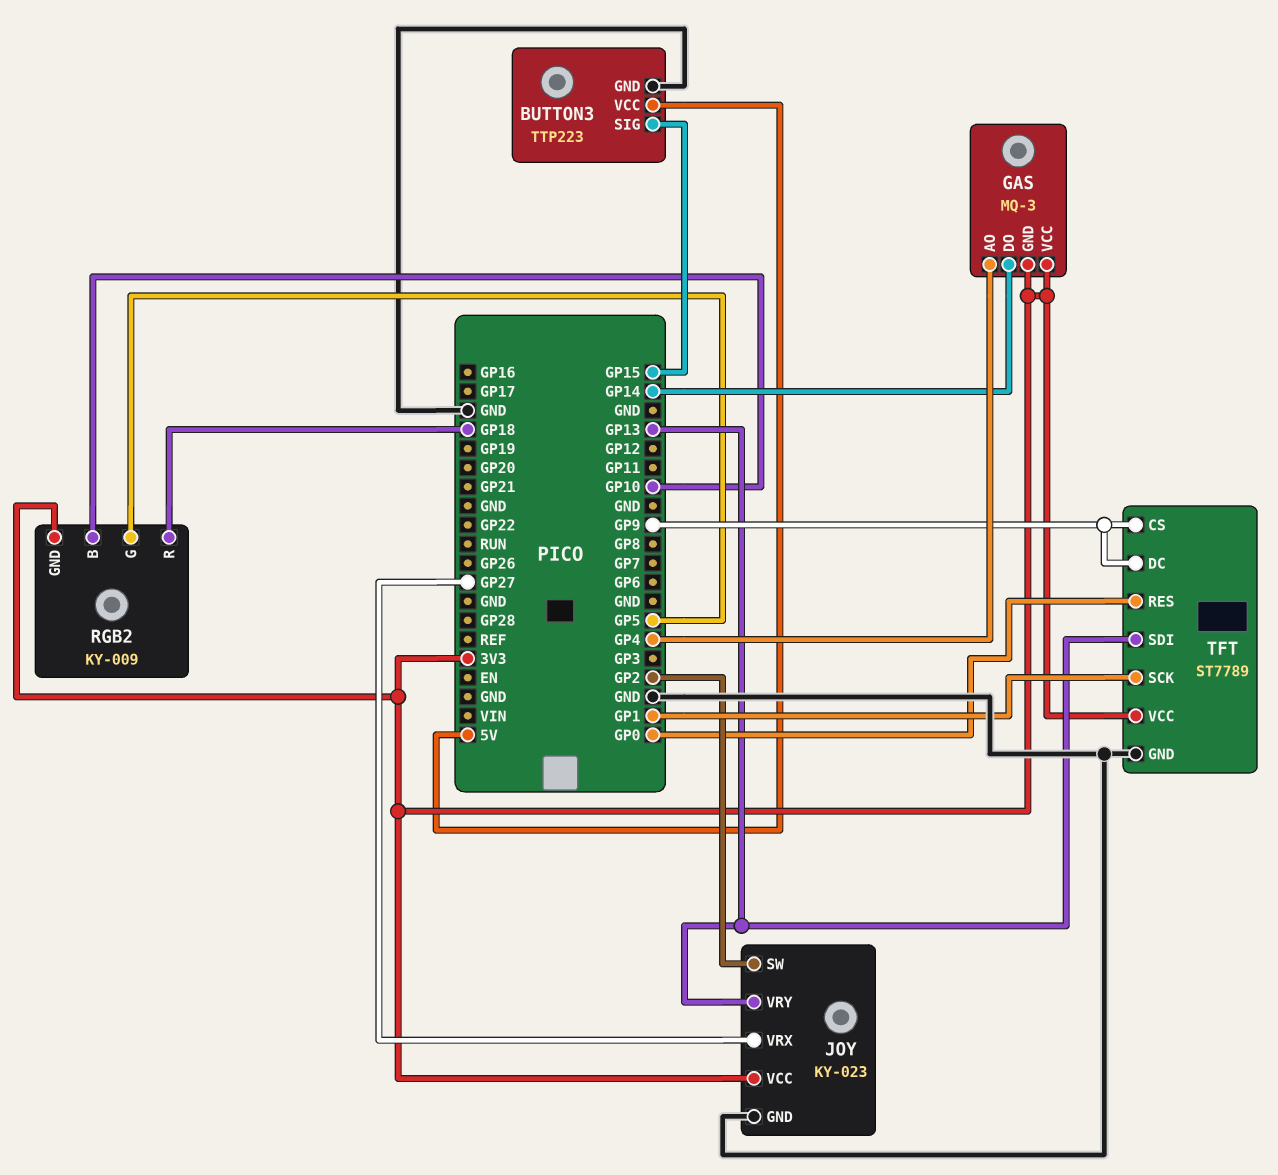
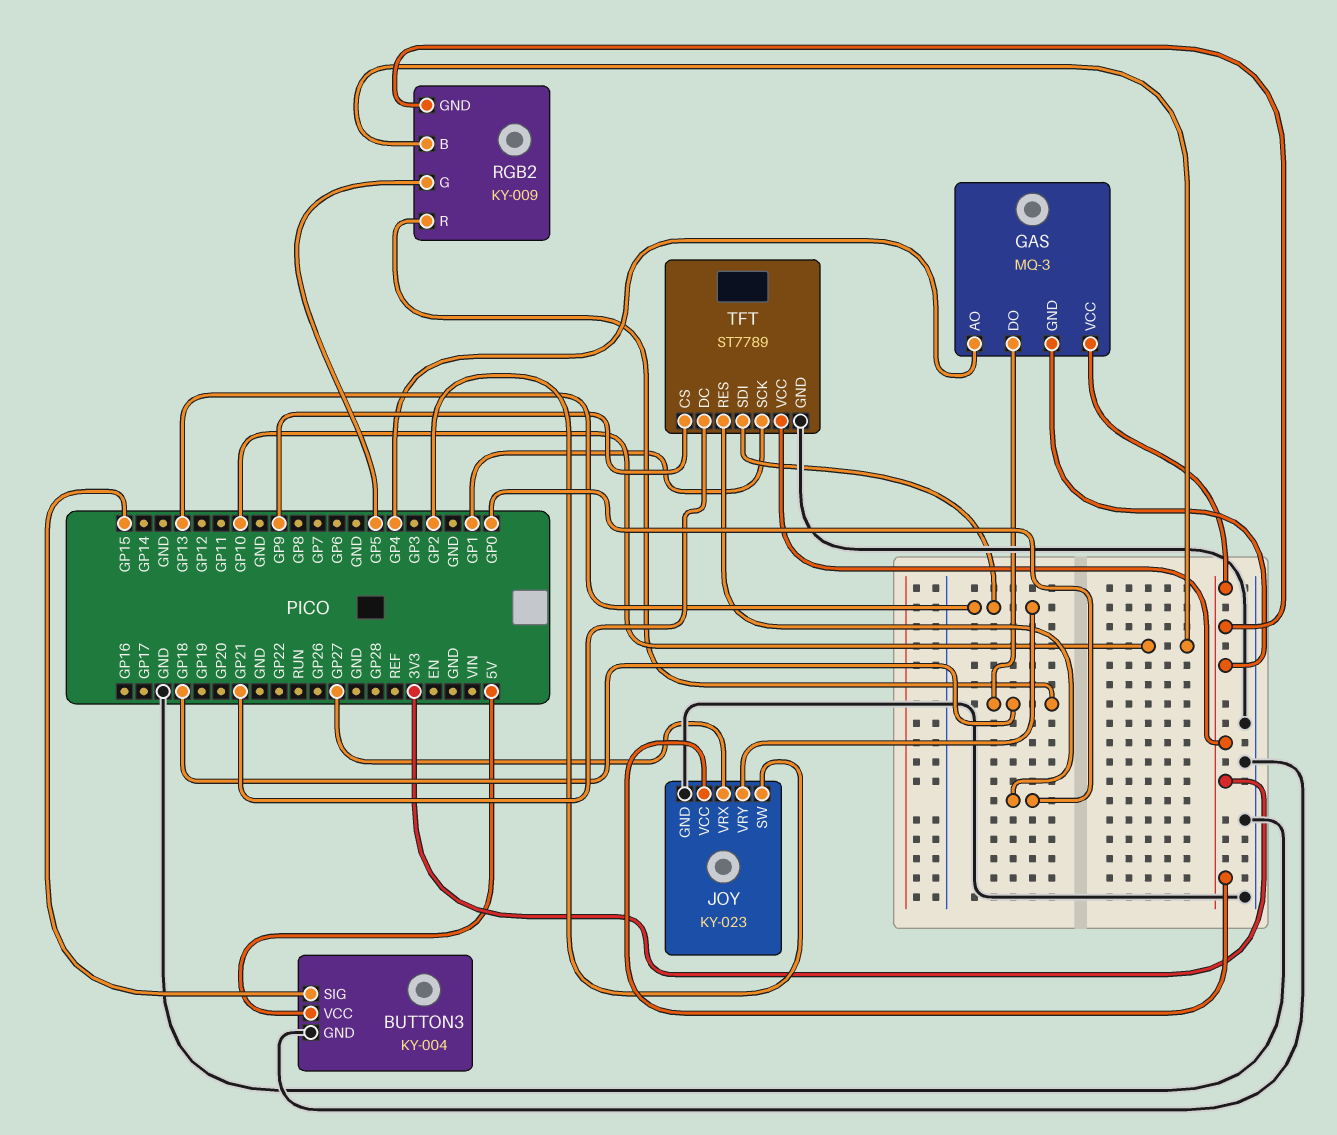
BUTTON3: TTP223 -> KY-004
GAS pin DO: GP14 -> GP18
TFT pin DC: GP9 -> GP21

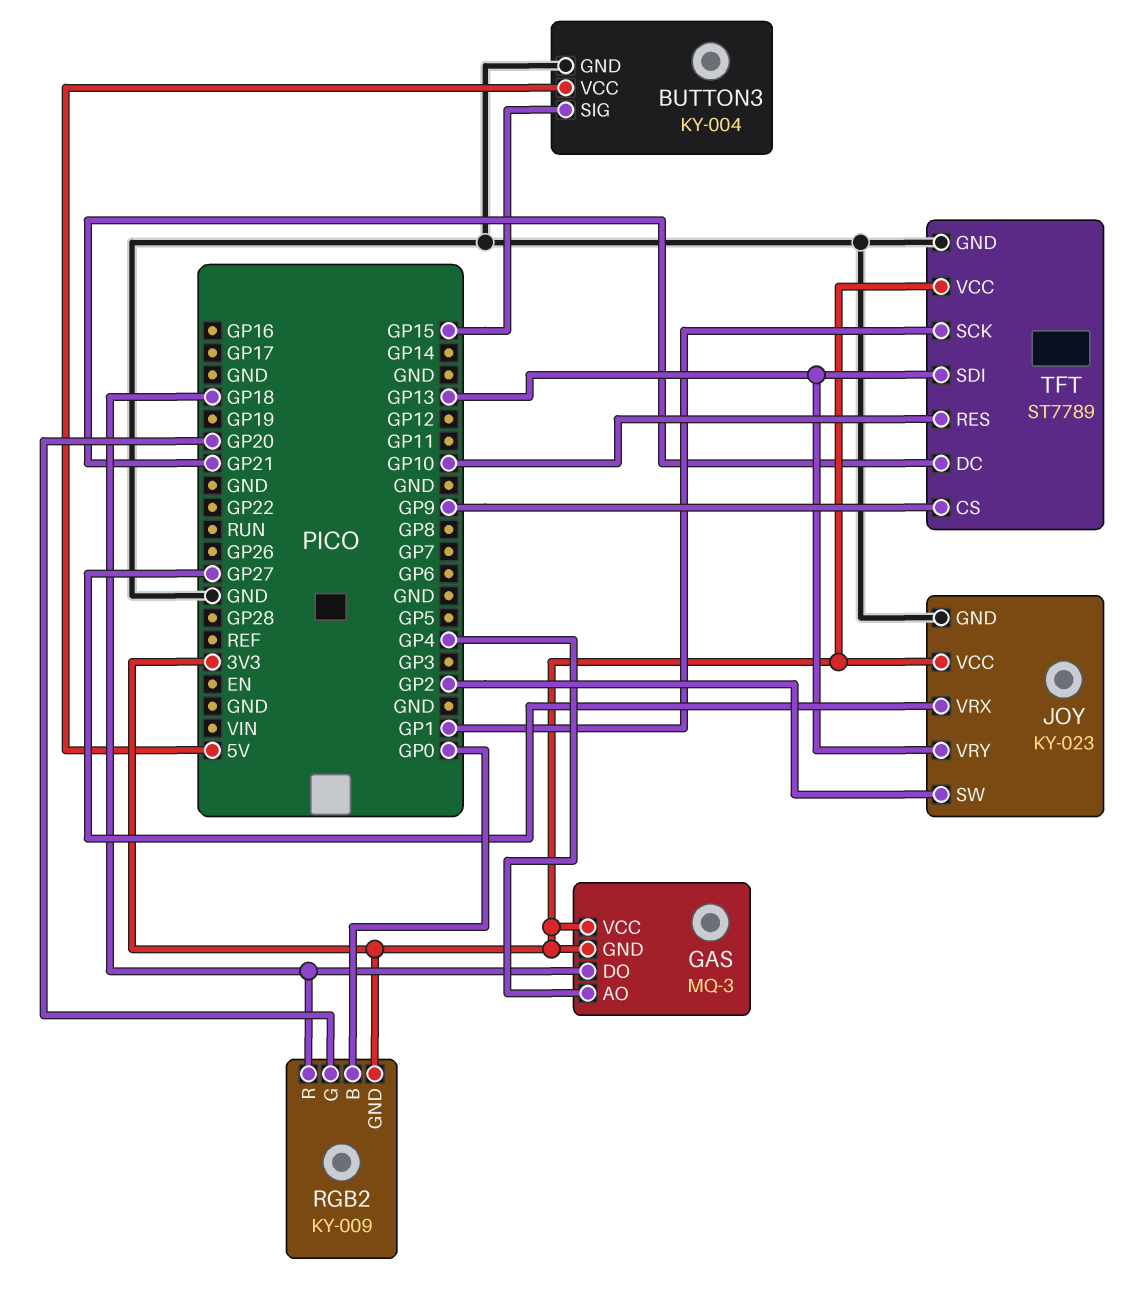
RGB2 pin B: GP10 -> GP0
RGB2 pin G: GP5 -> GP20
TFT pin RES: GP0 -> GP10

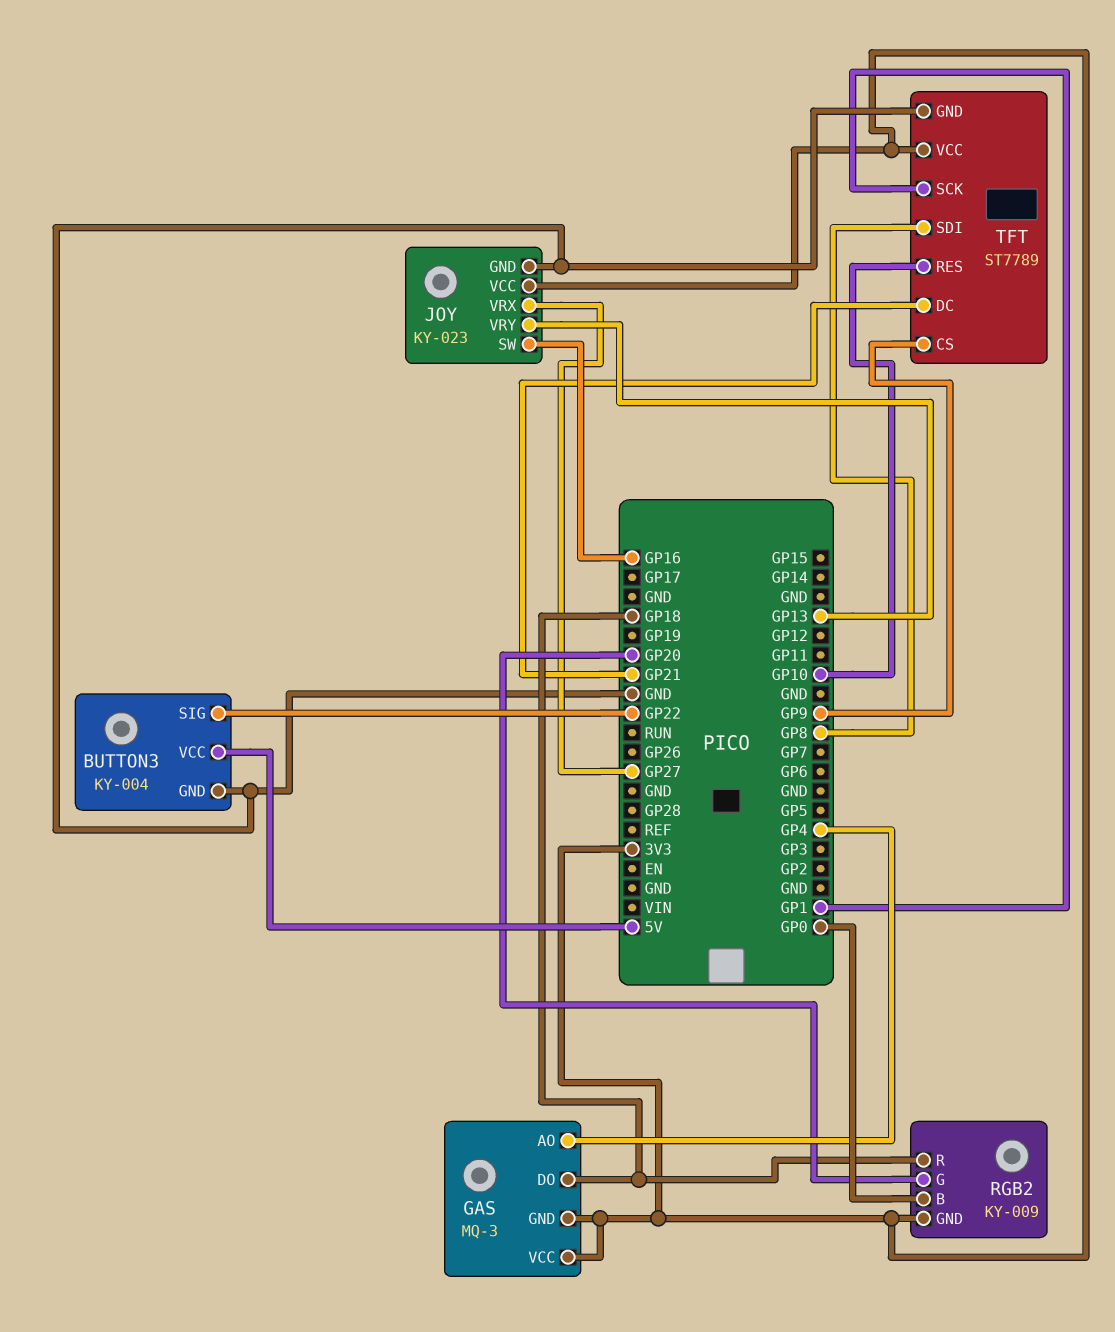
BUTTON3 pin SIG: GP15 -> GP22
JOY pin SW: GP2 -> GP16
TFT pin SDI: GP13 -> GP8

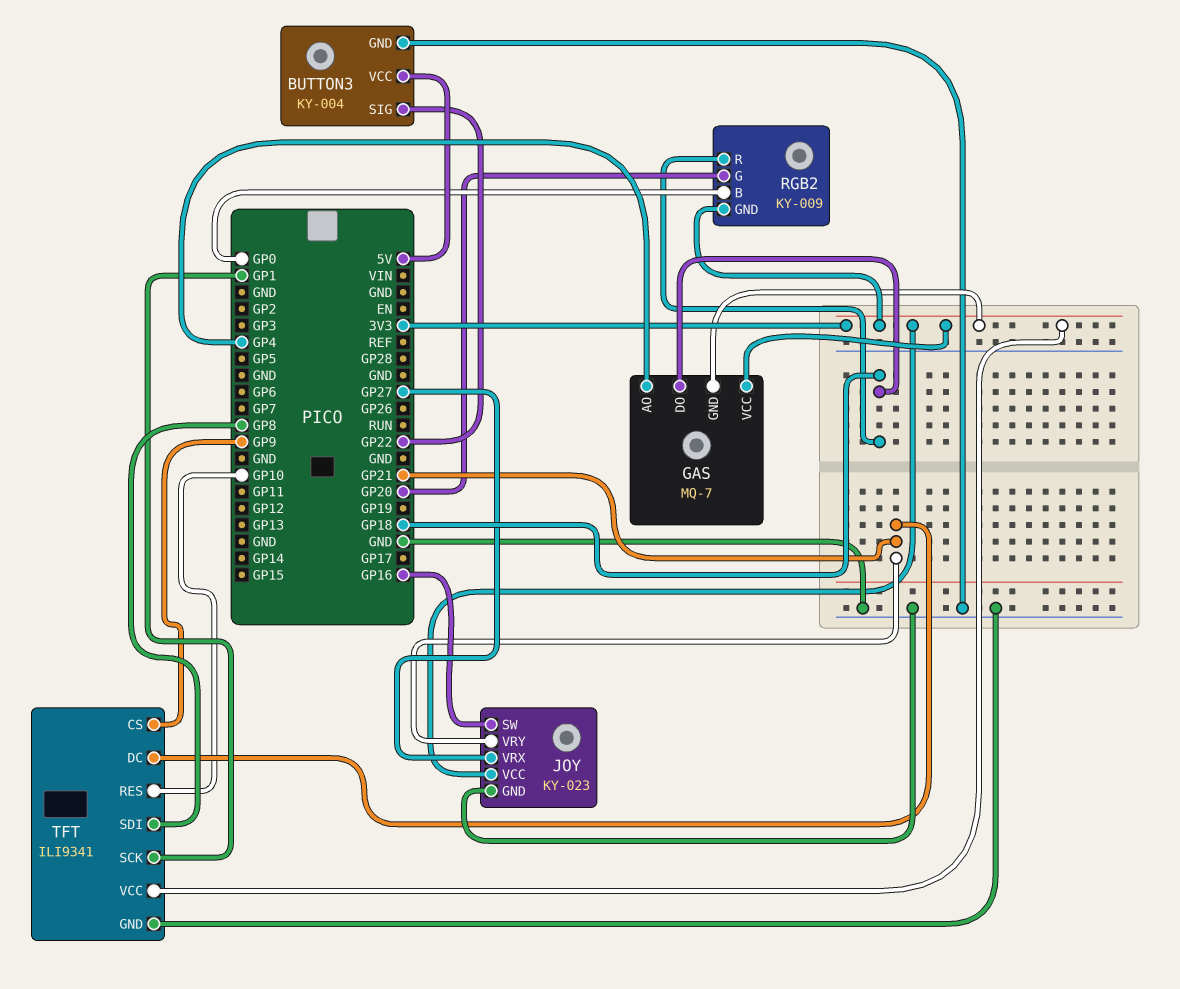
GAS: MQ-3 -> MQ-7
JOY pin VRY: GP13 -> GP21
TFT: ST7789 -> ILI9341

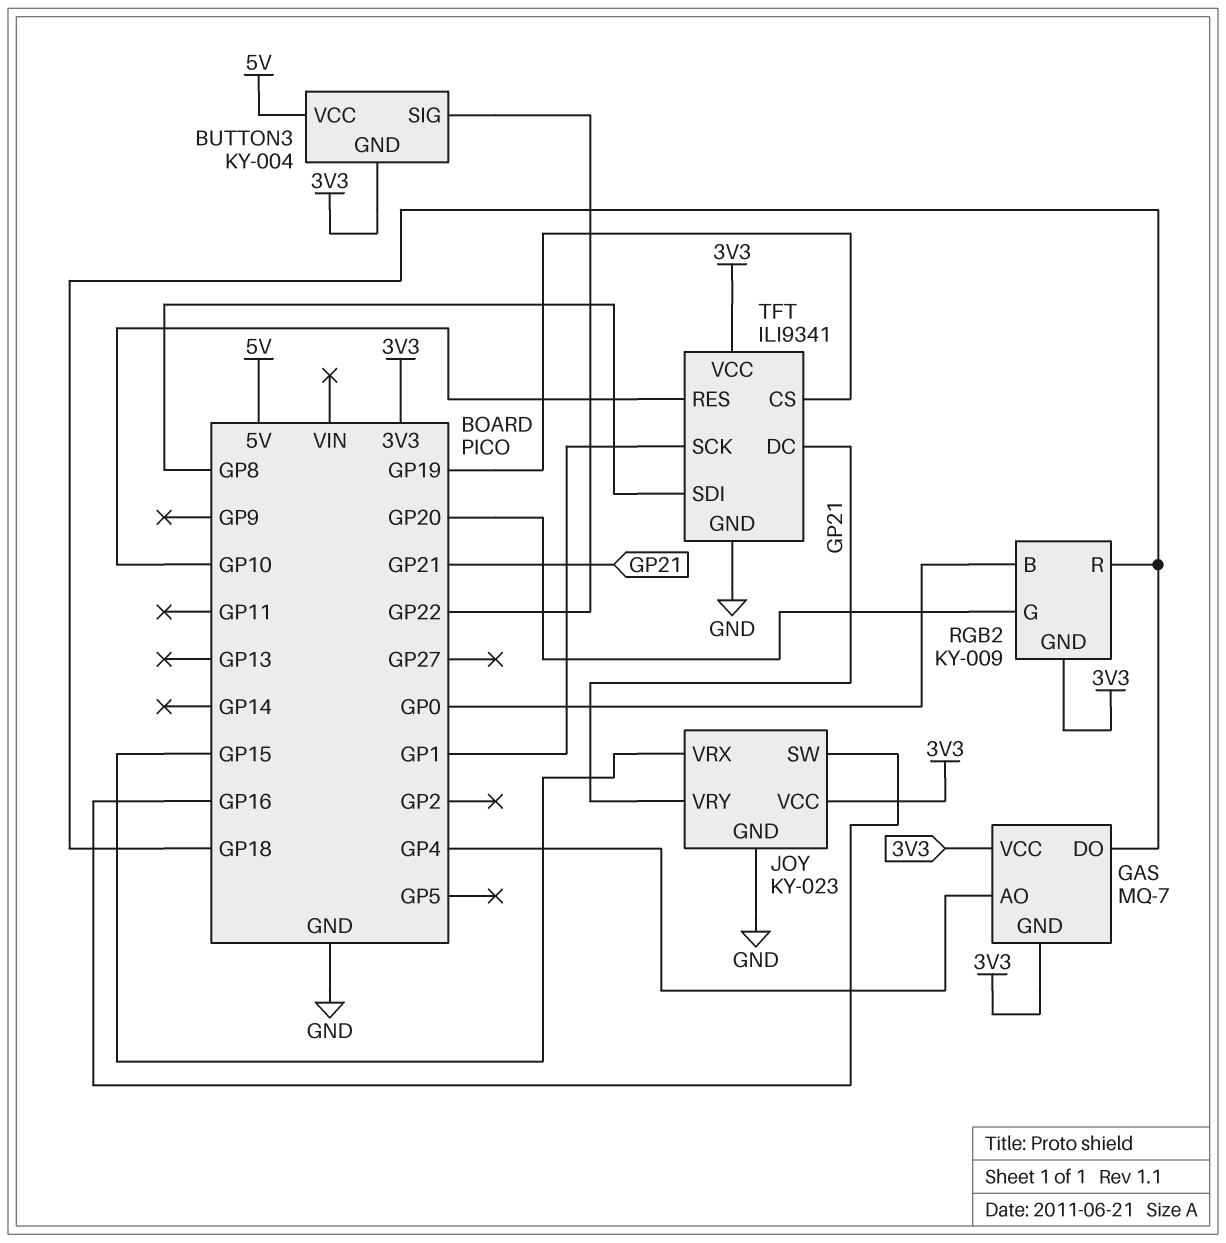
BUTTON3 pin GND: GND -> 3V3
JOY pin VRX: GP27 -> GP15
TFT pin CS: GP9 -> GP19

